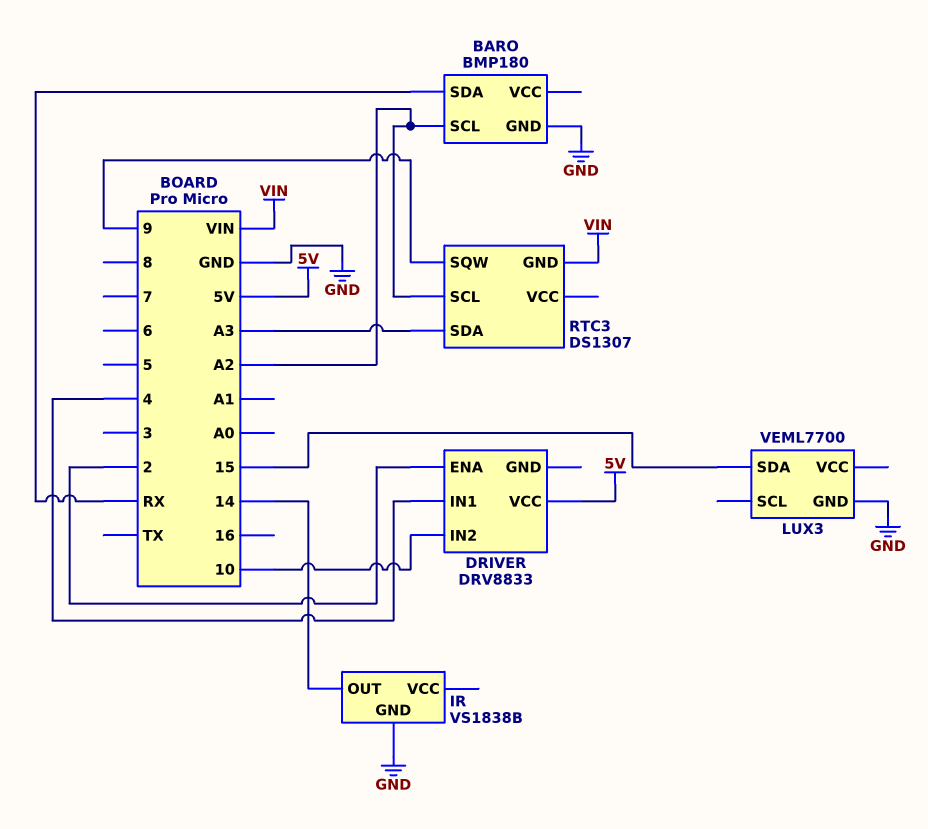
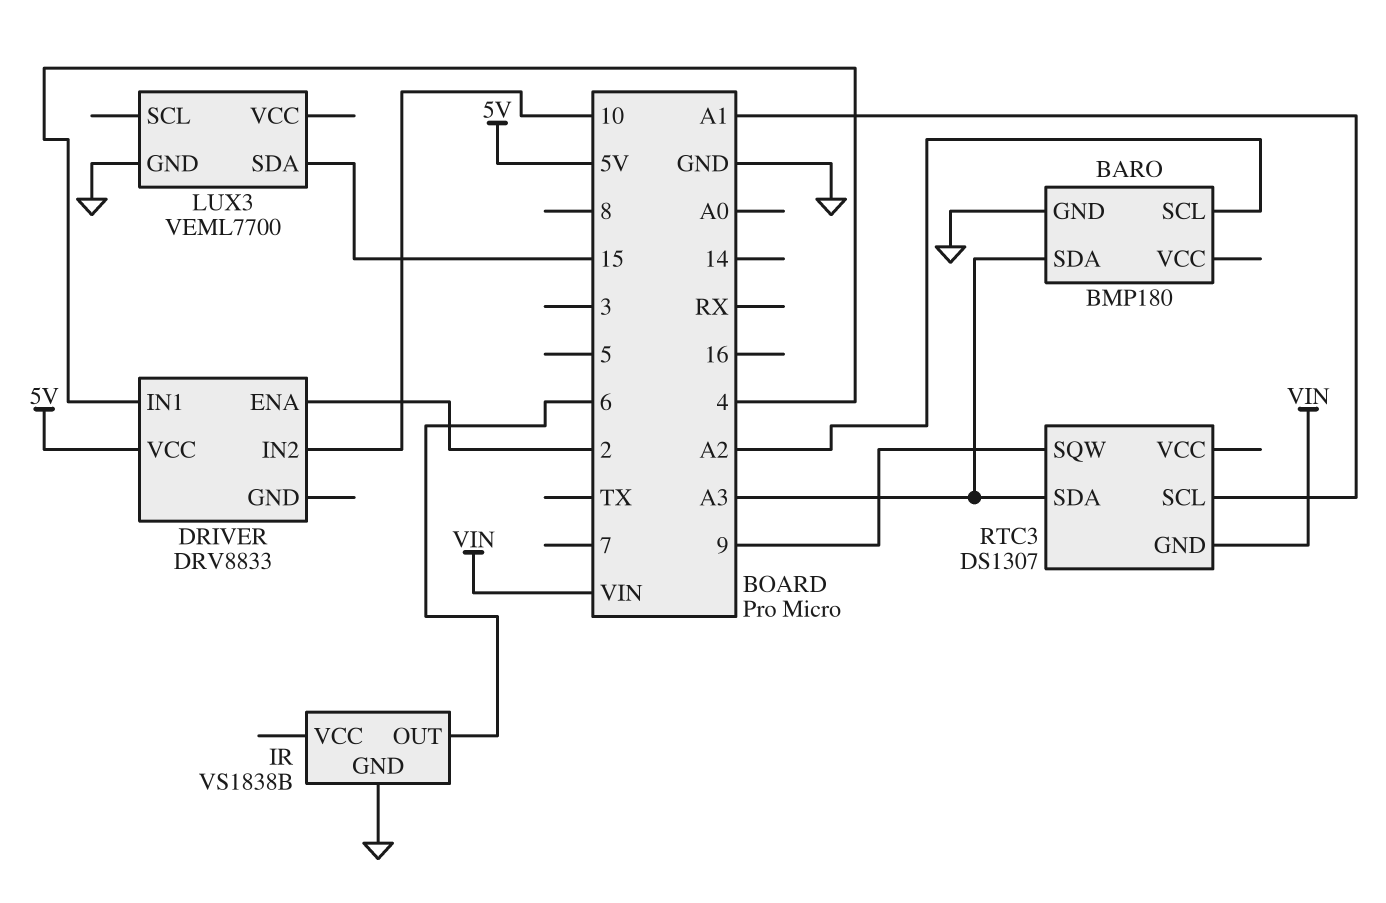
BARO pin SDA: RX -> A3
IR pin OUT: 14 -> 6
RTC3 pin SCL: A2 -> A1

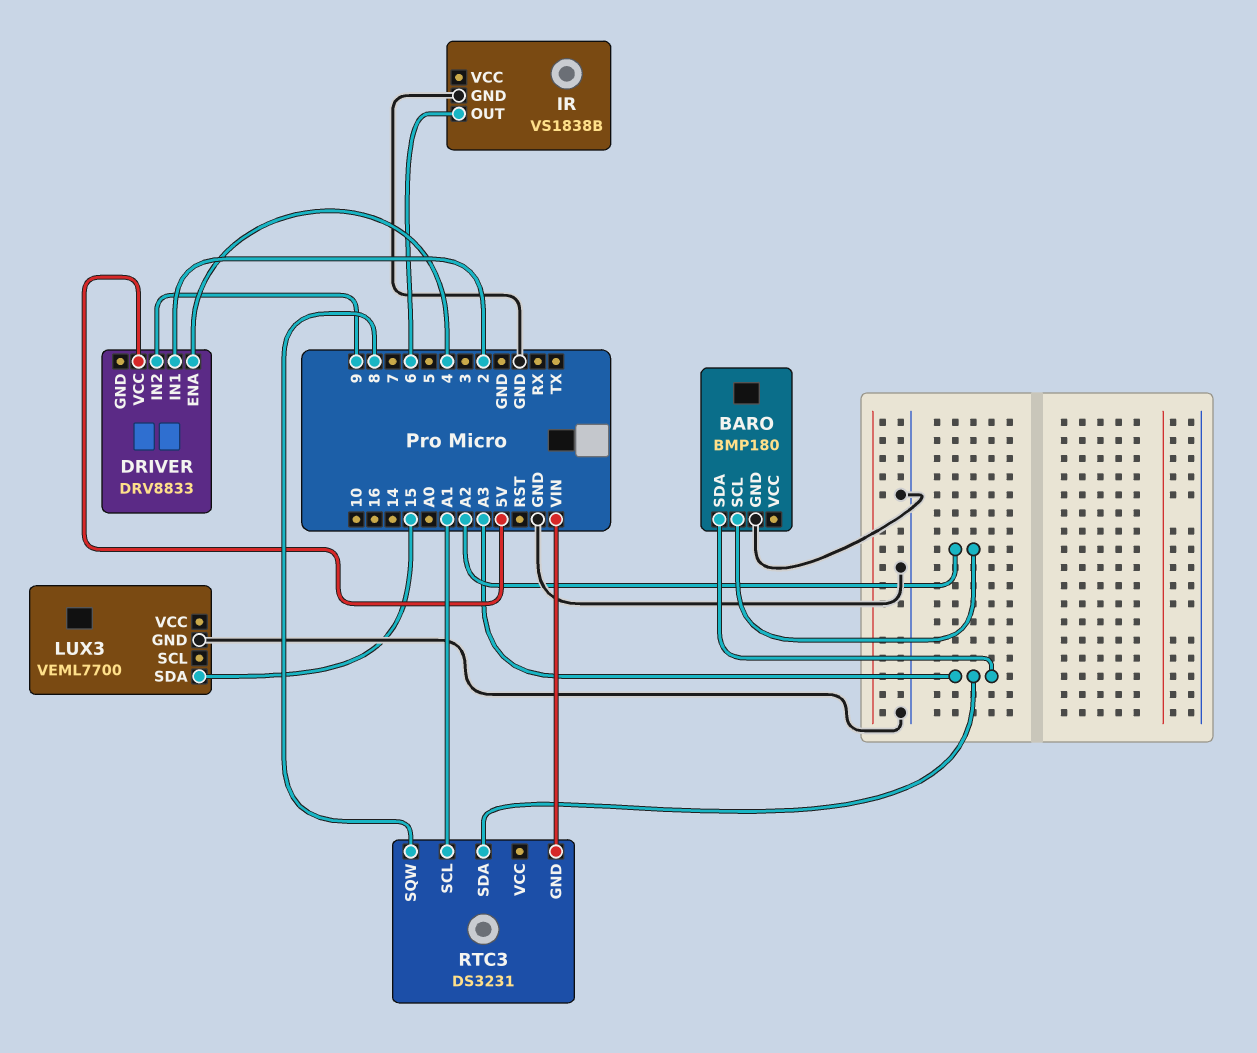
DRIVER pin ENA: 2 -> 4
DRIVER pin IN1: 4 -> 2
DRIVER pin IN2: 10 -> 9
RTC3: DS1307 -> DS3231
RTC3 pin SQW: 9 -> 8

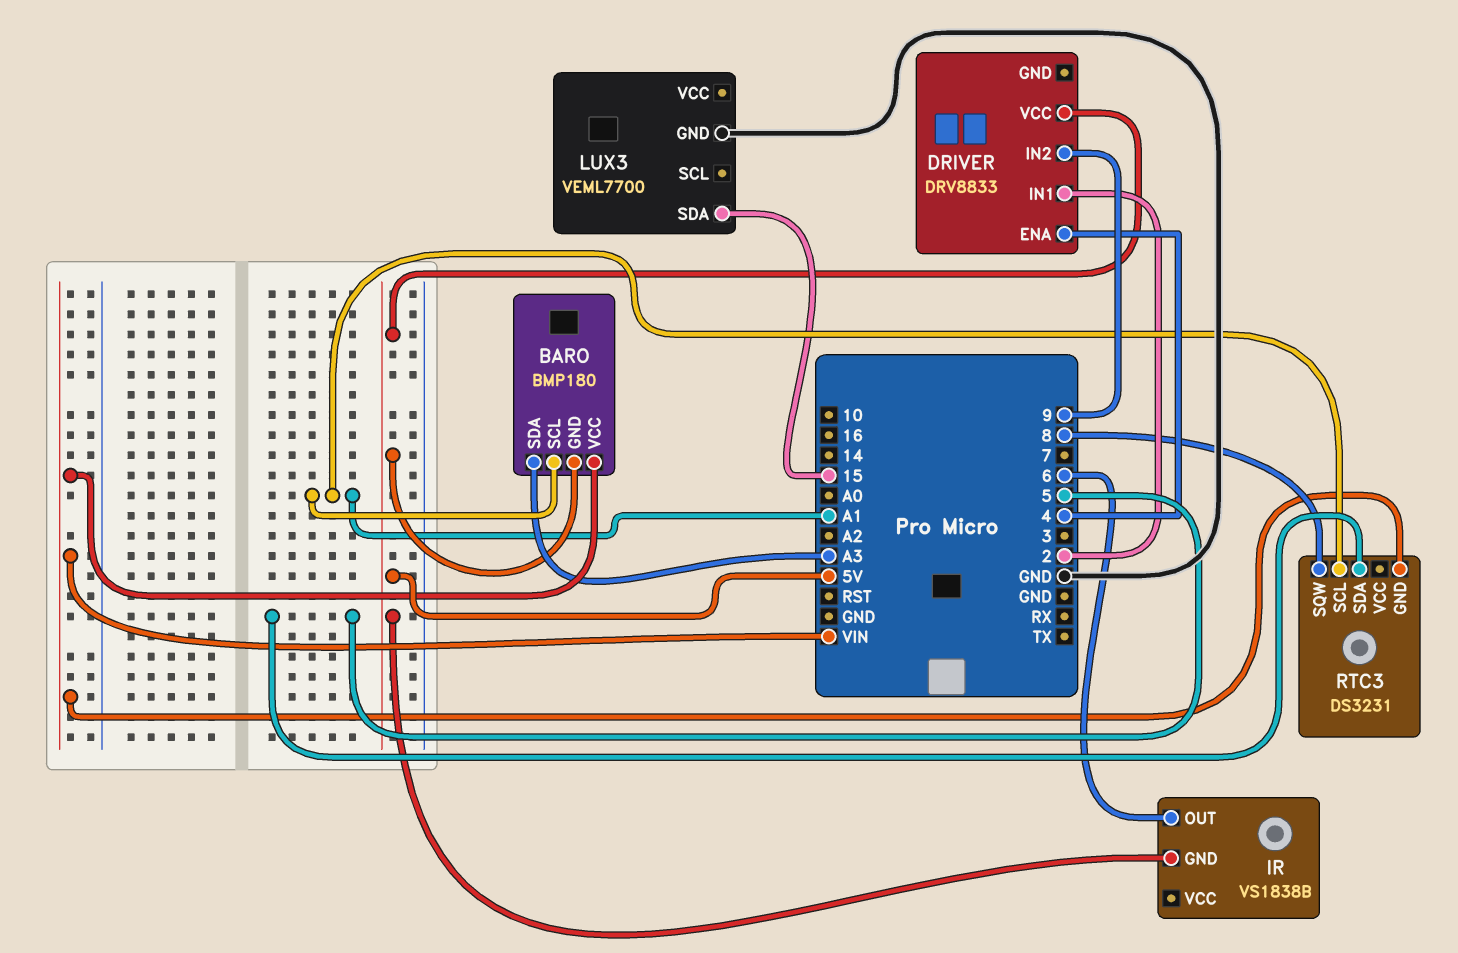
BARO pin GND: GND -> 5V
BARO pin SCL: A2 -> A1
BARO pin VCC: none -> VIN
IR pin GND: GND -> 5V
RTC3 pin SDA: A3 -> 5

